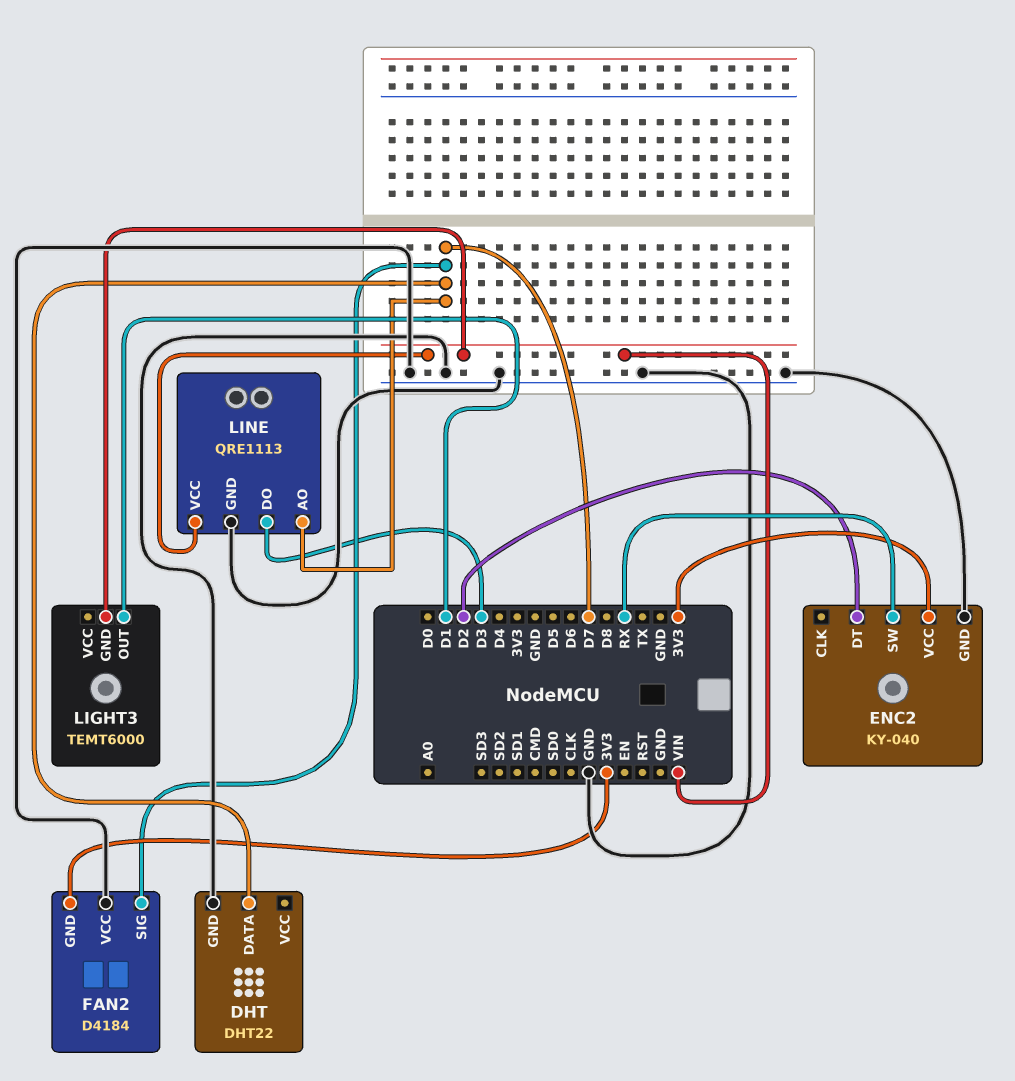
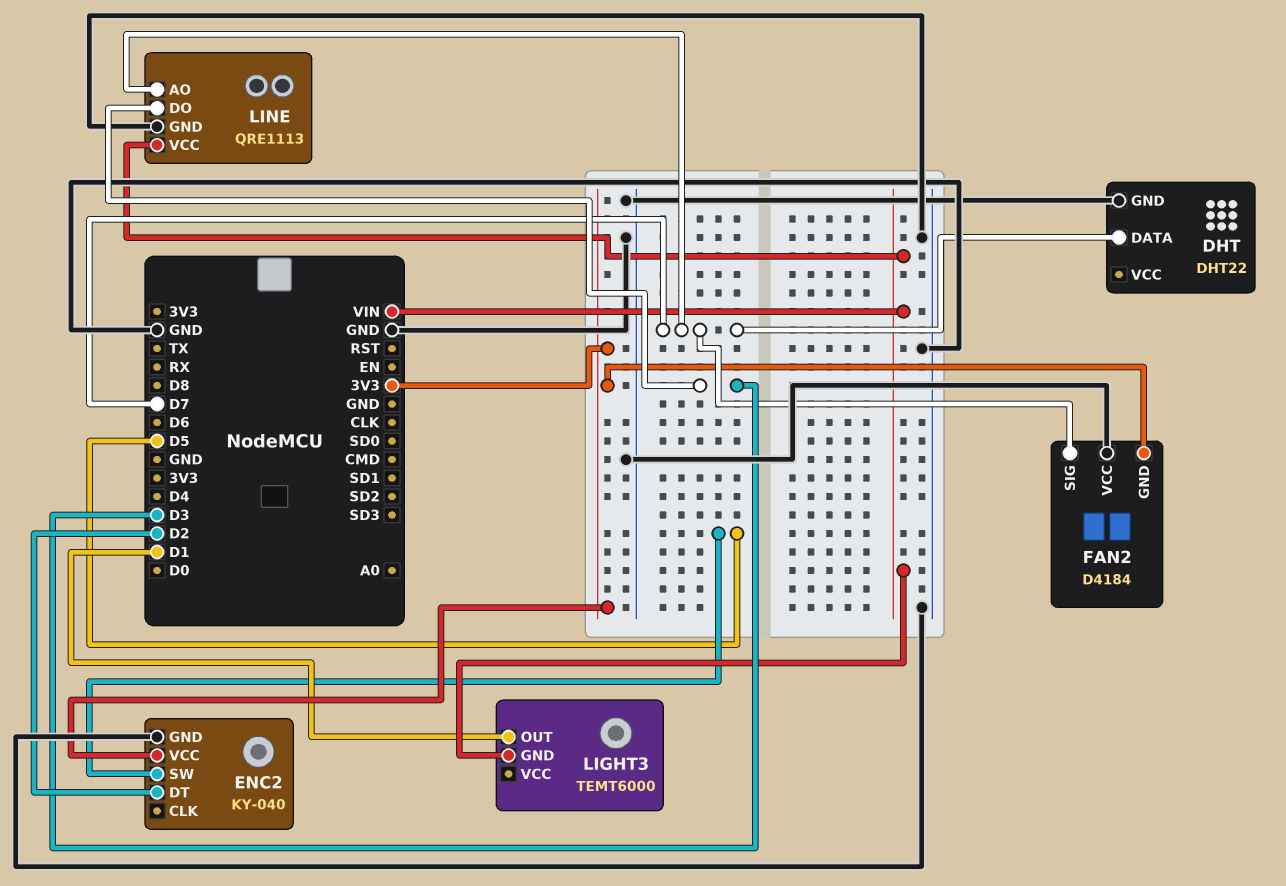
ENC2 pin SW: RX -> D5

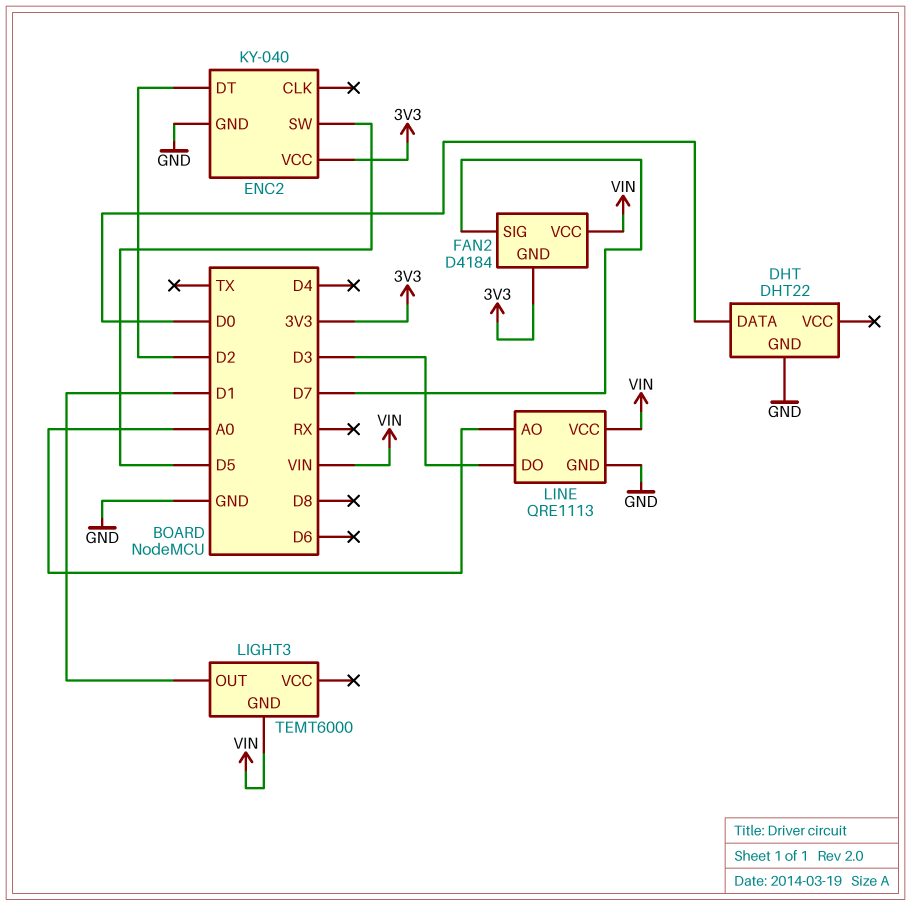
DHT pin DATA: D7 -> D0
FAN2 pin VCC: GND -> VIN
LINE pin AO: D7 -> A0

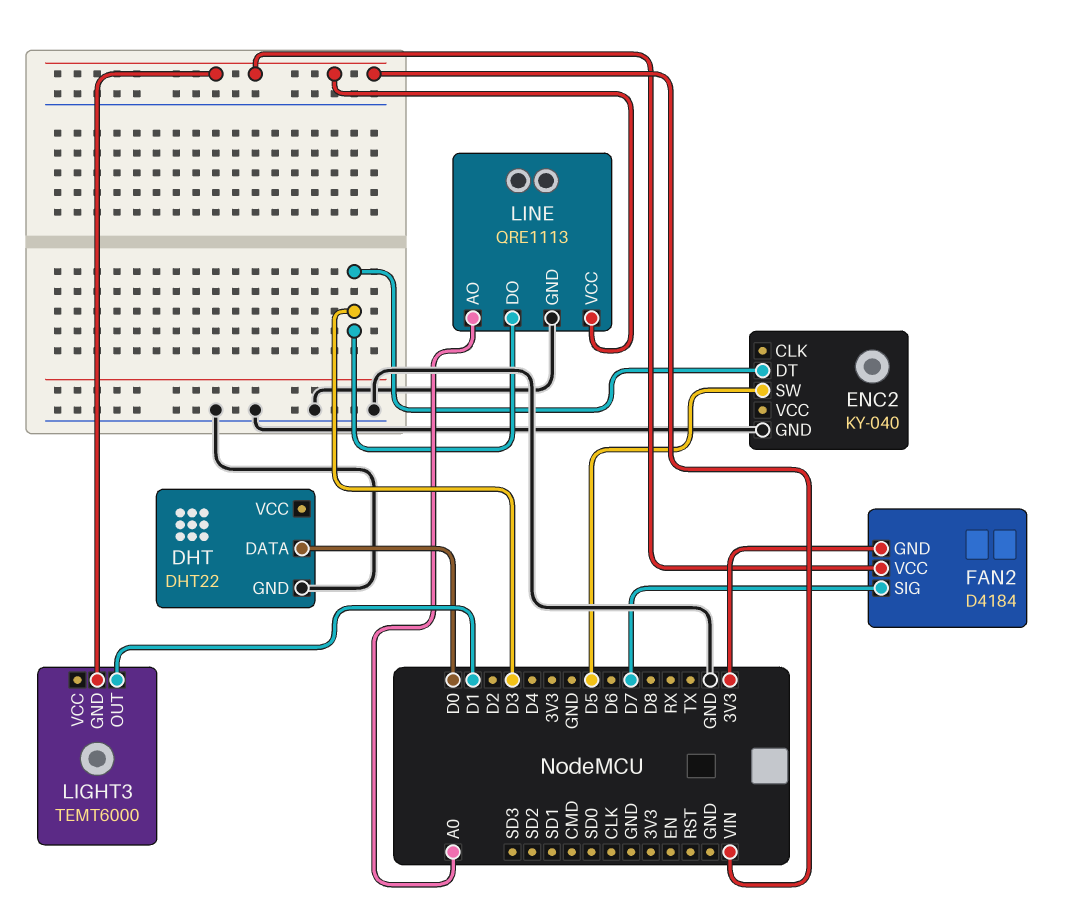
ENC2 pin DT: D2 -> D3
ENC2 pin VCC: 3V3 -> none

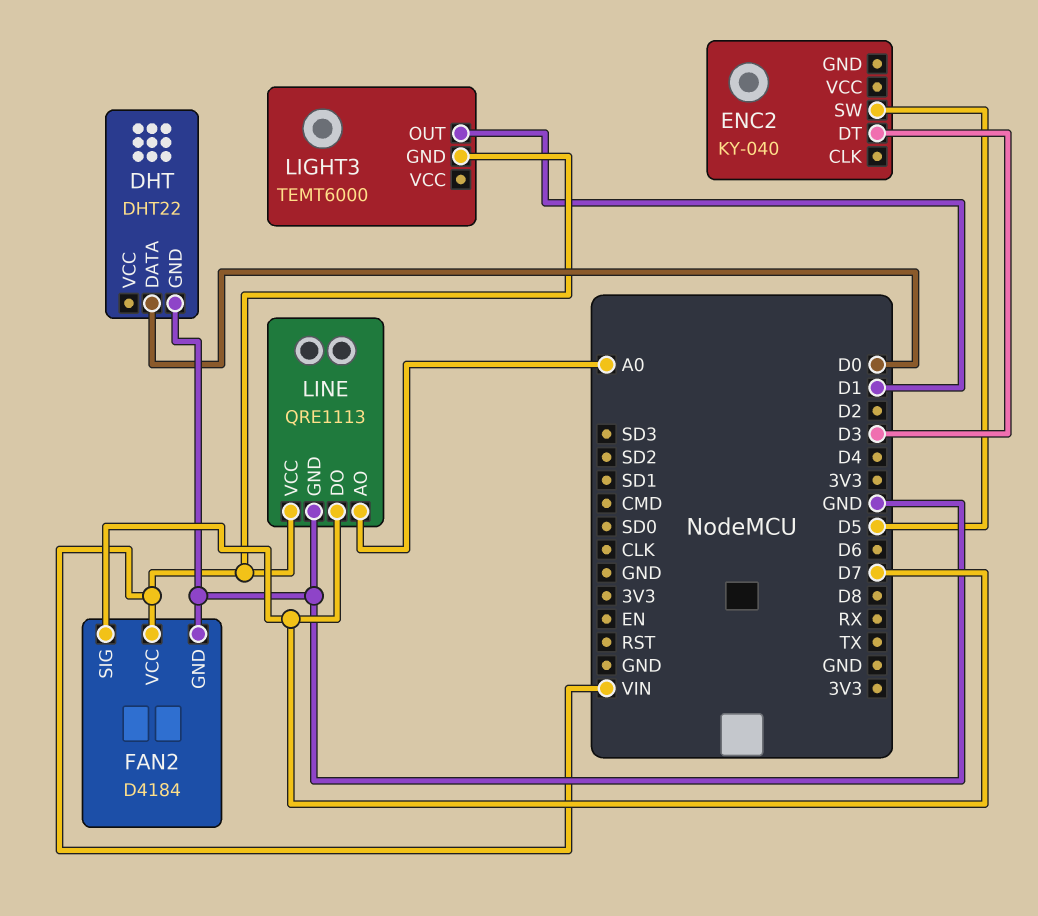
ENC2 pin GND: GND -> none
FAN2 pin GND: 3V3 -> GND
LINE pin DO: D3 -> D7

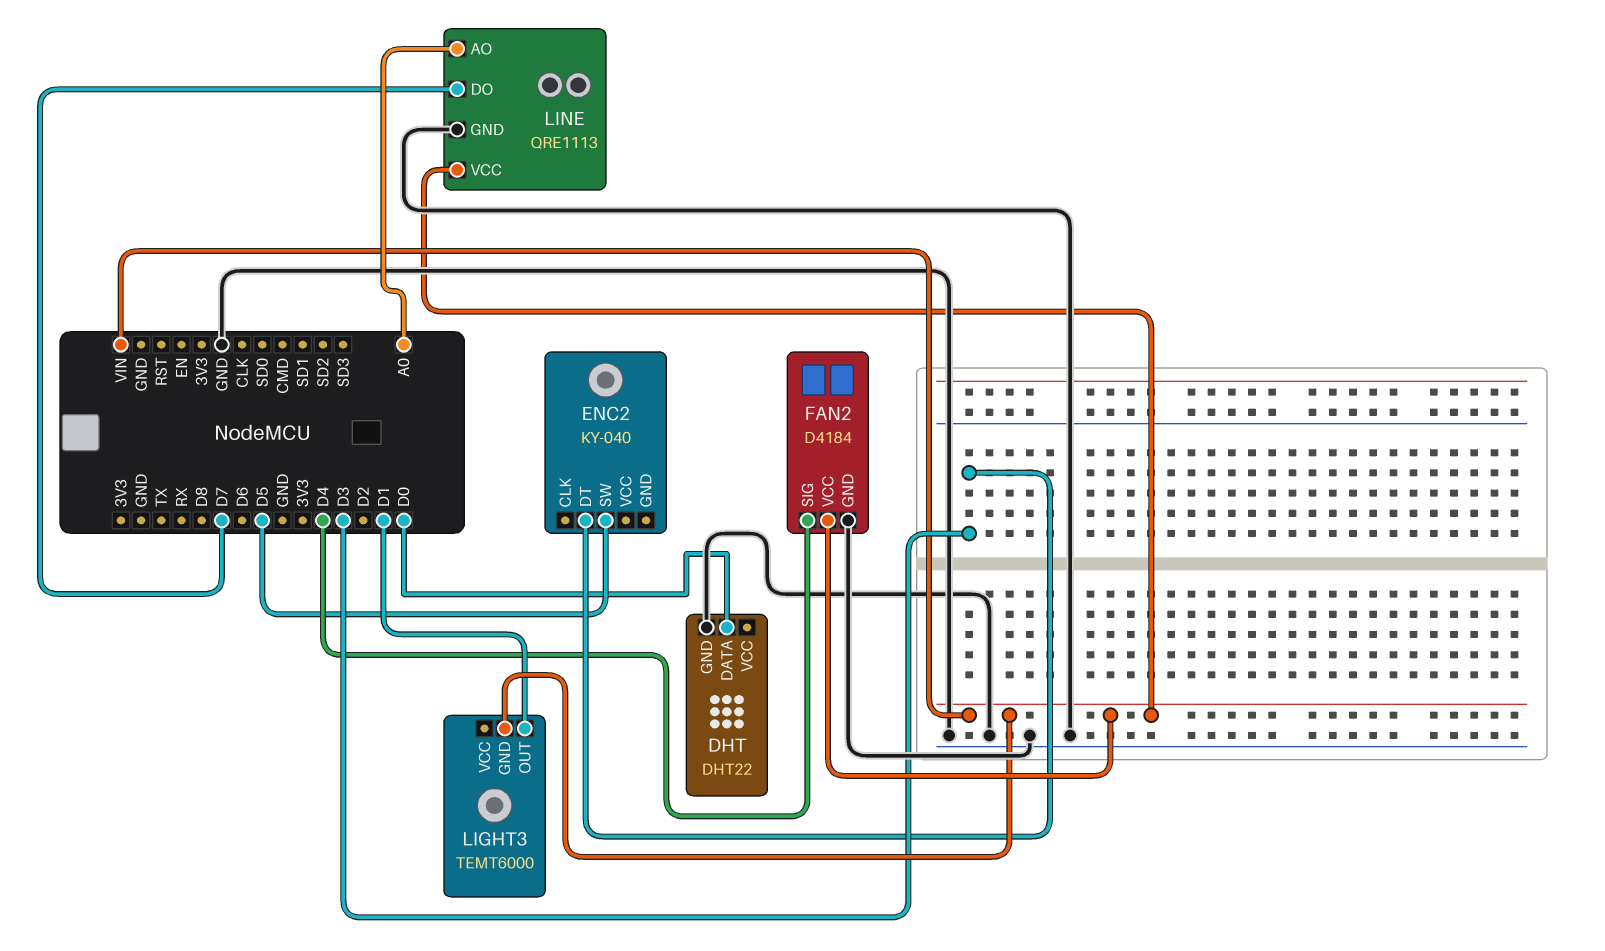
FAN2 pin SIG: D7 -> D4

